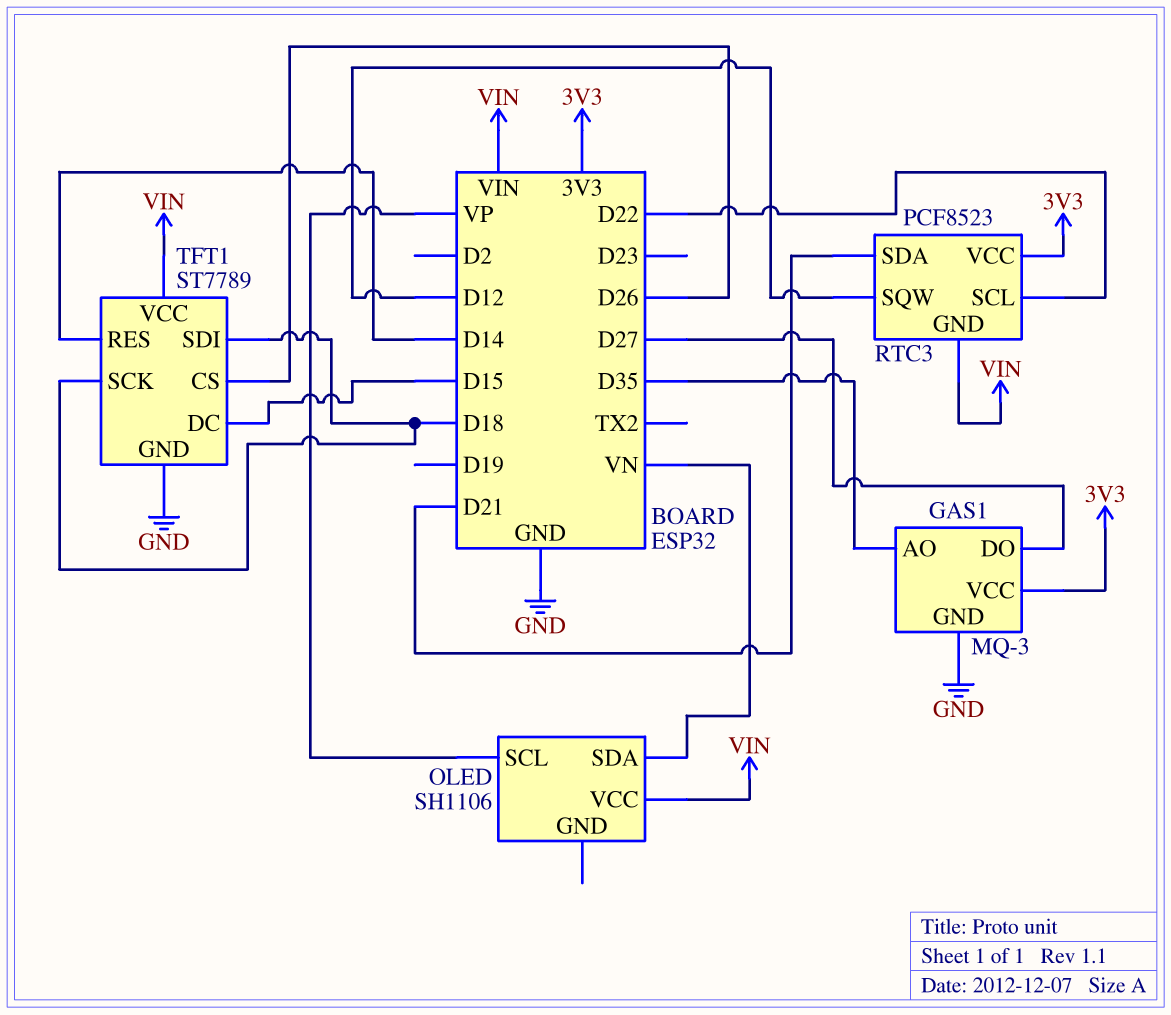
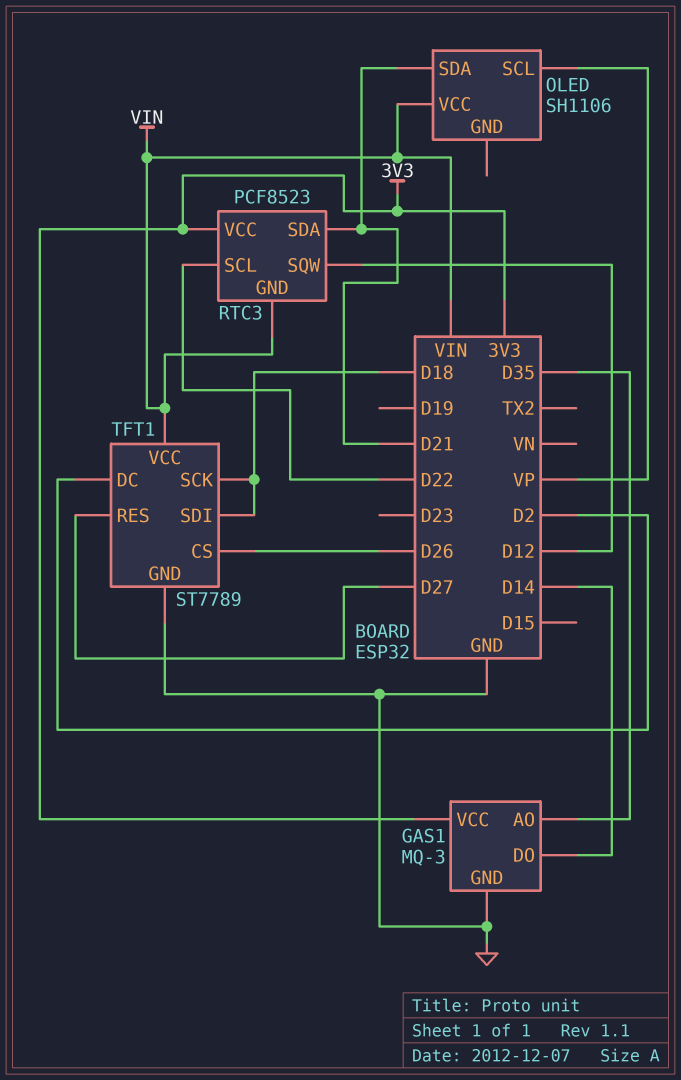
GAS1 pin DO: D27 -> D14
OLED pin SDA: VN -> D21
TFT1 pin DC: D15 -> D2
TFT1 pin RES: D14 -> D27

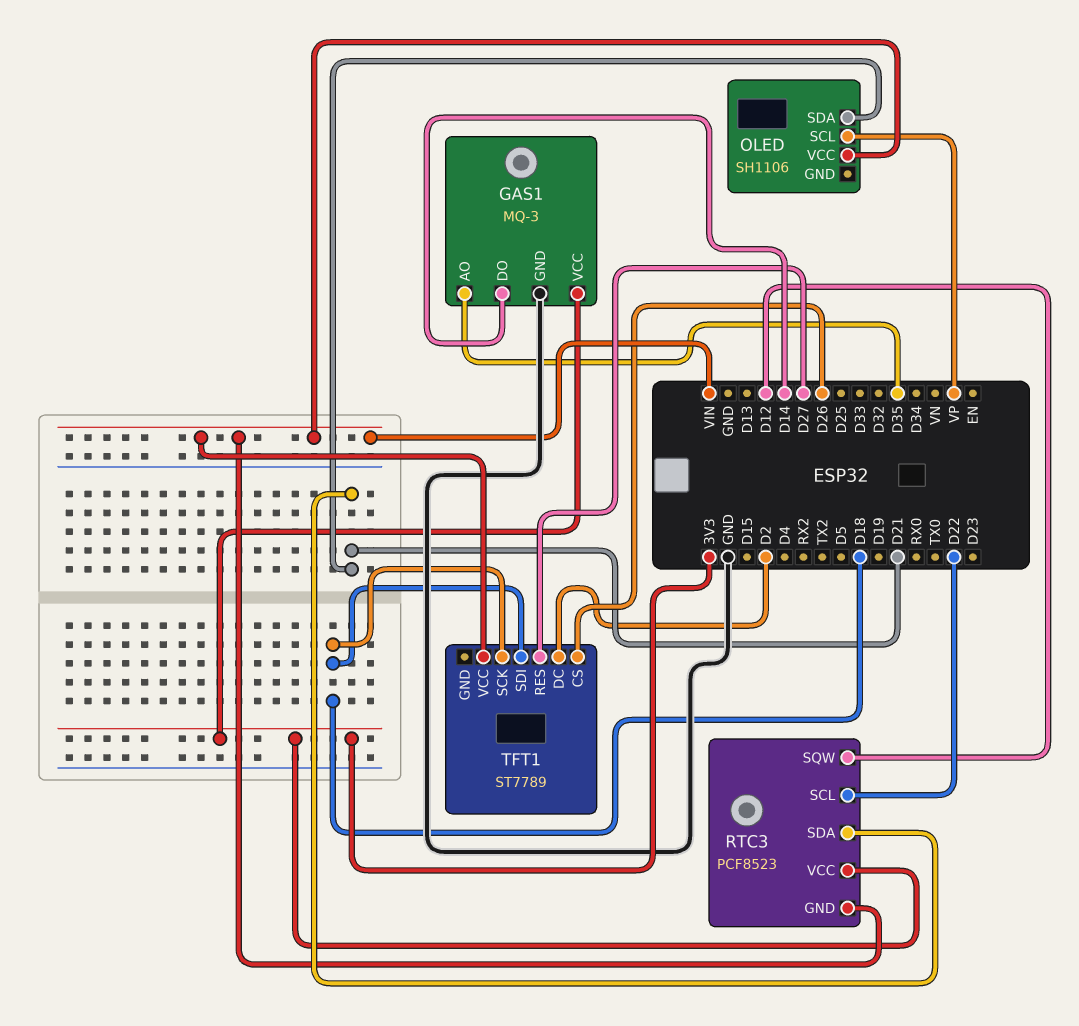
TFT1 pin GND: GND -> none

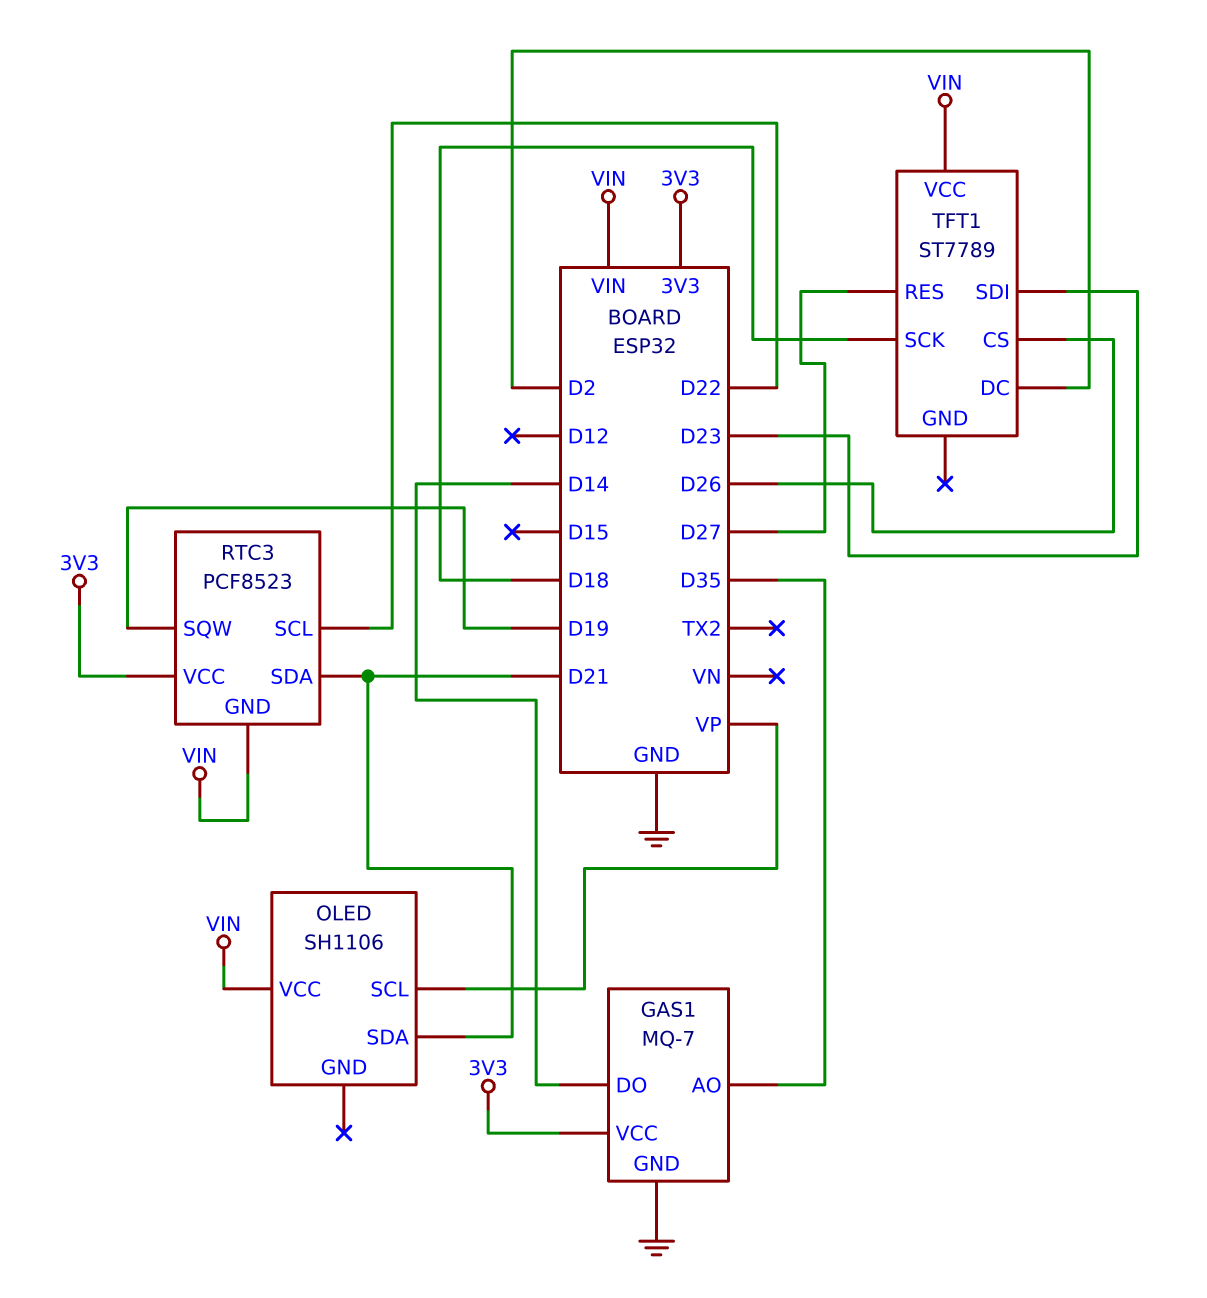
GAS1: MQ-3 -> MQ-7
RTC3 pin SQW: D12 -> D19
TFT1 pin SDI: D18 -> D23

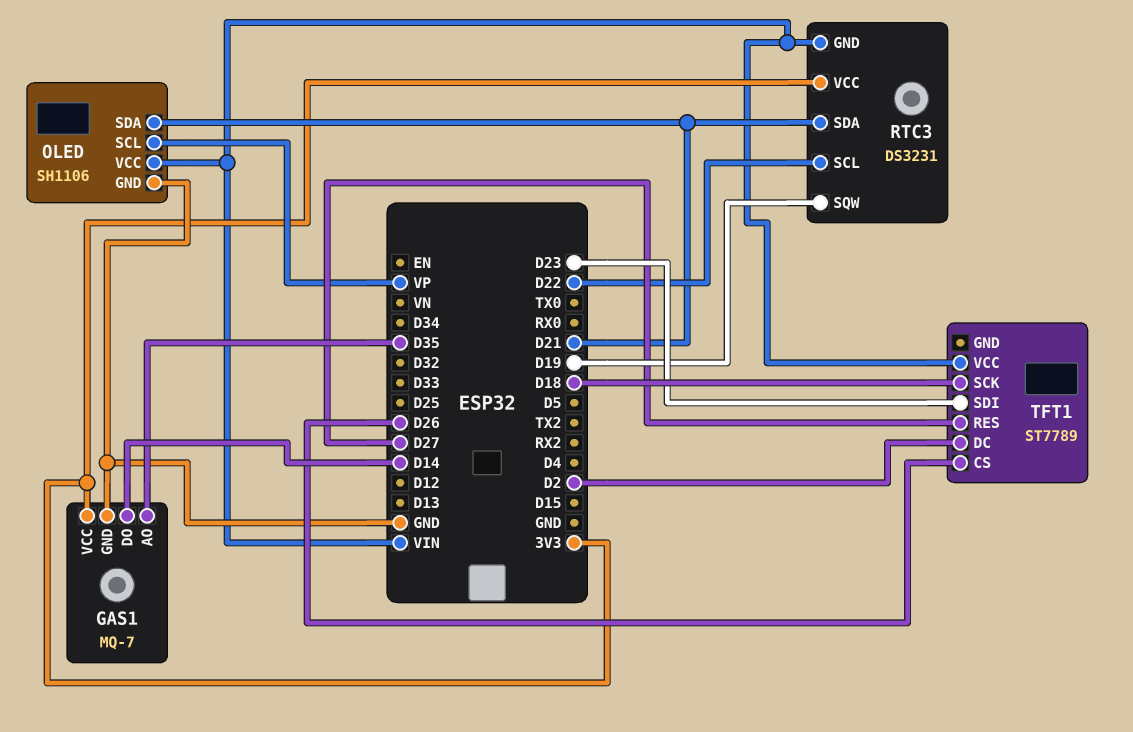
OLED pin GND: none -> GND
RTC3: PCF8523 -> DS3231

